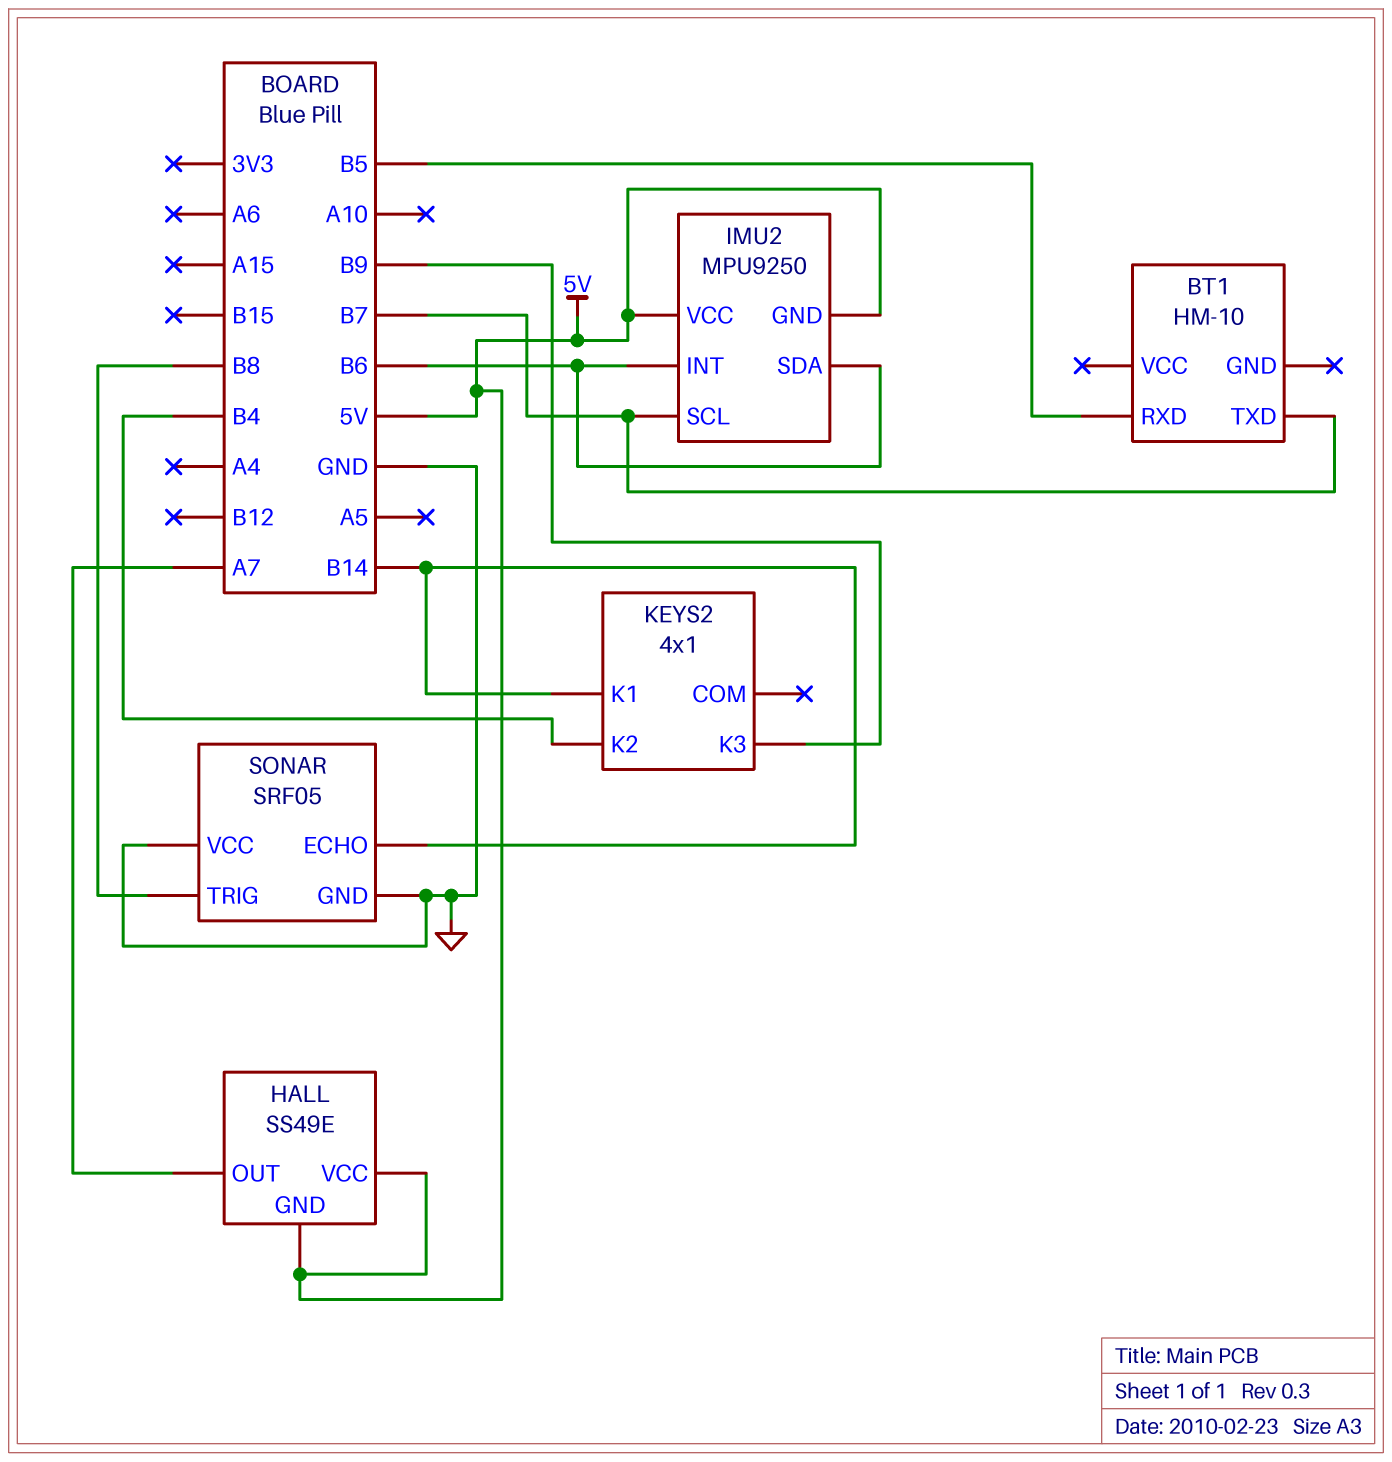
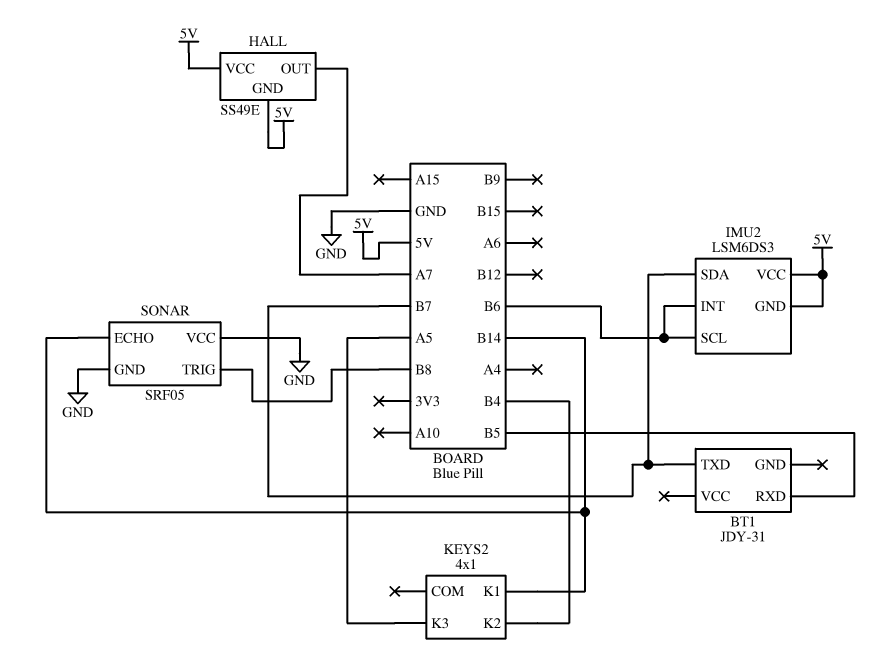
BT1: HM-10 -> JDY-31
IMU2: MPU9250 -> LSM6DS3
IMU2 pin SCL: B7 -> B6
IMU2 pin SDA: B6 -> B7
KEYS2 pin K3: B9 -> A5

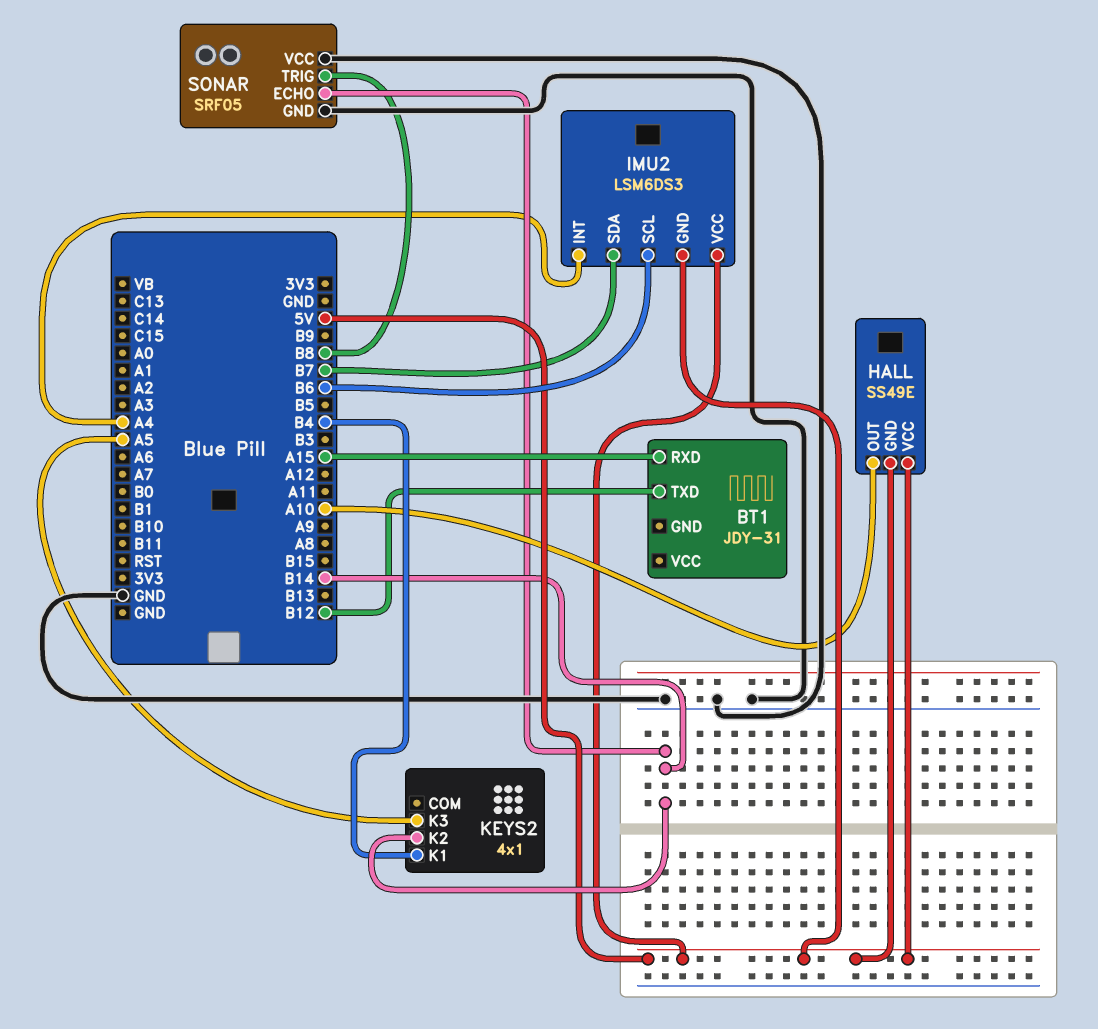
BT1 pin RXD: B5 -> A15
BT1 pin TXD: B7 -> B12
HALL pin OUT: A7 -> A10
IMU2 pin INT: B6 -> A4
KEYS2 pin K1: B14 -> B4
KEYS2 pin K2: B4 -> B14

